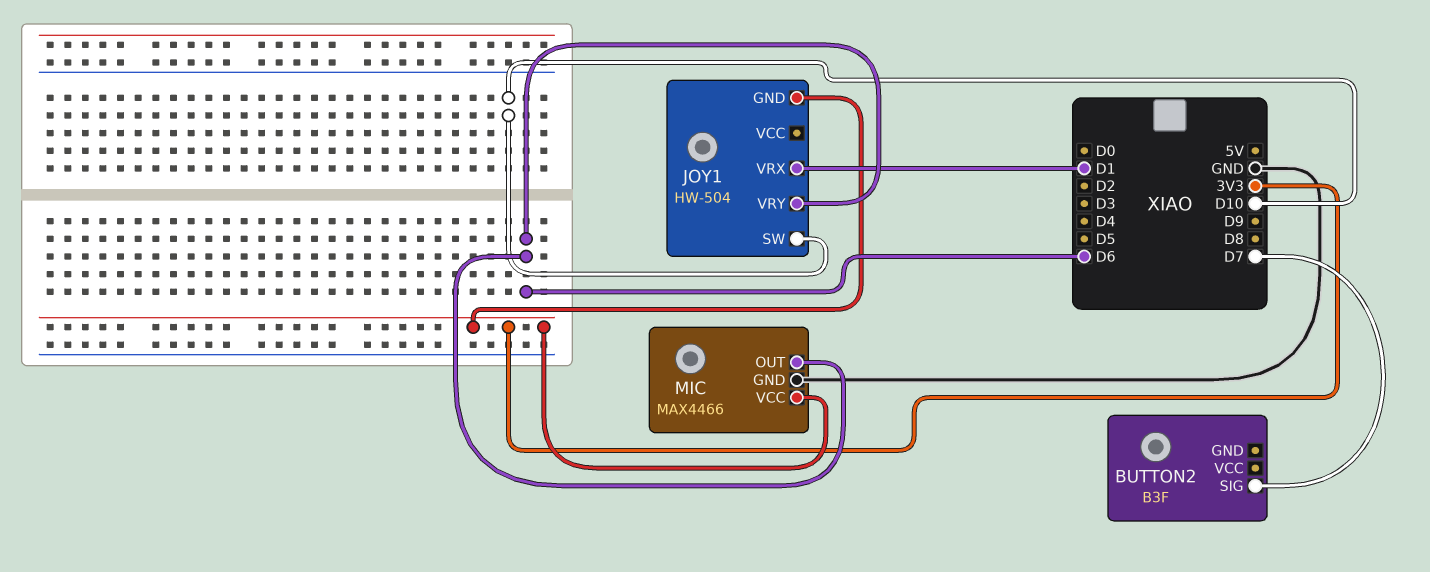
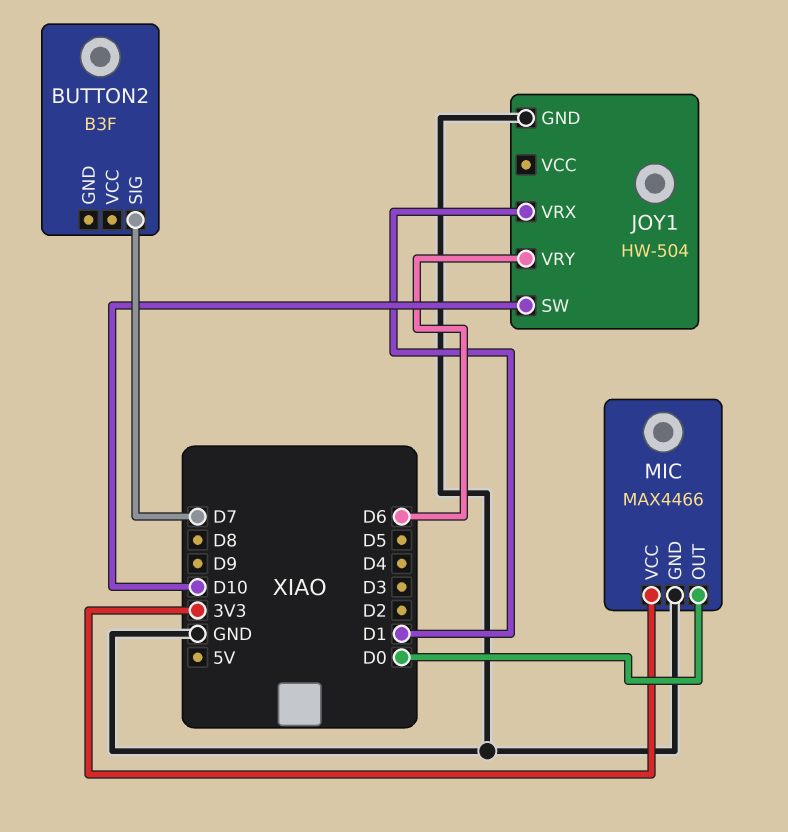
JOY1 pin GND: 3V3 -> GND
MIC pin OUT: D6 -> D0

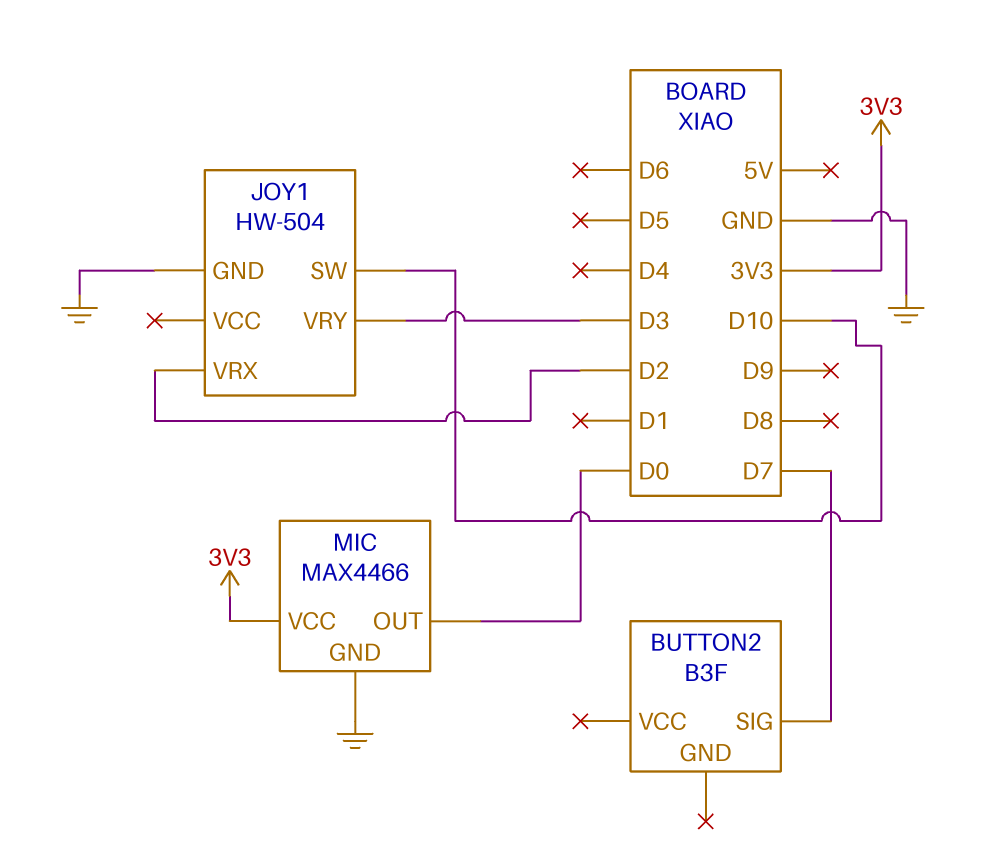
JOY1 pin VRX: D1 -> D2
JOY1 pin VRY: D6 -> D3

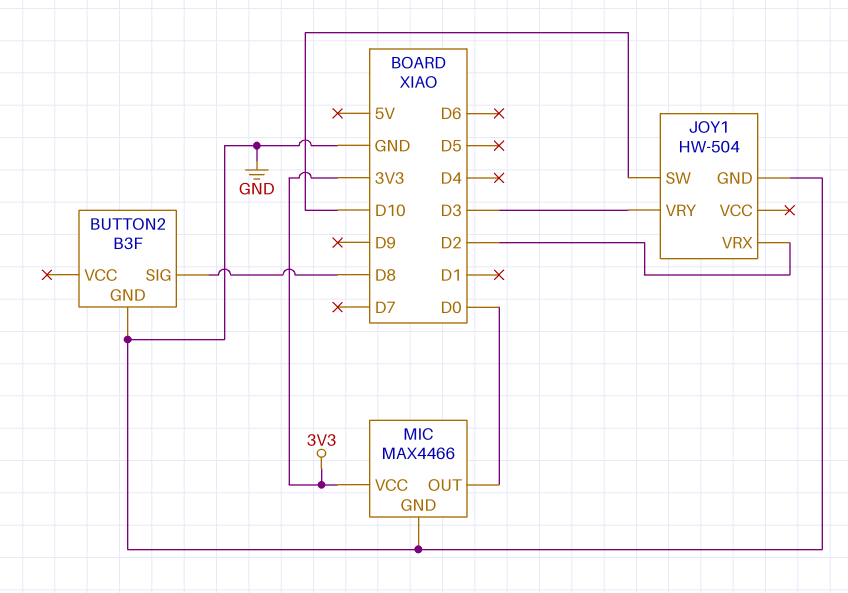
BUTTON2 pin GND: none -> GND
BUTTON2 pin SIG: D7 -> D8

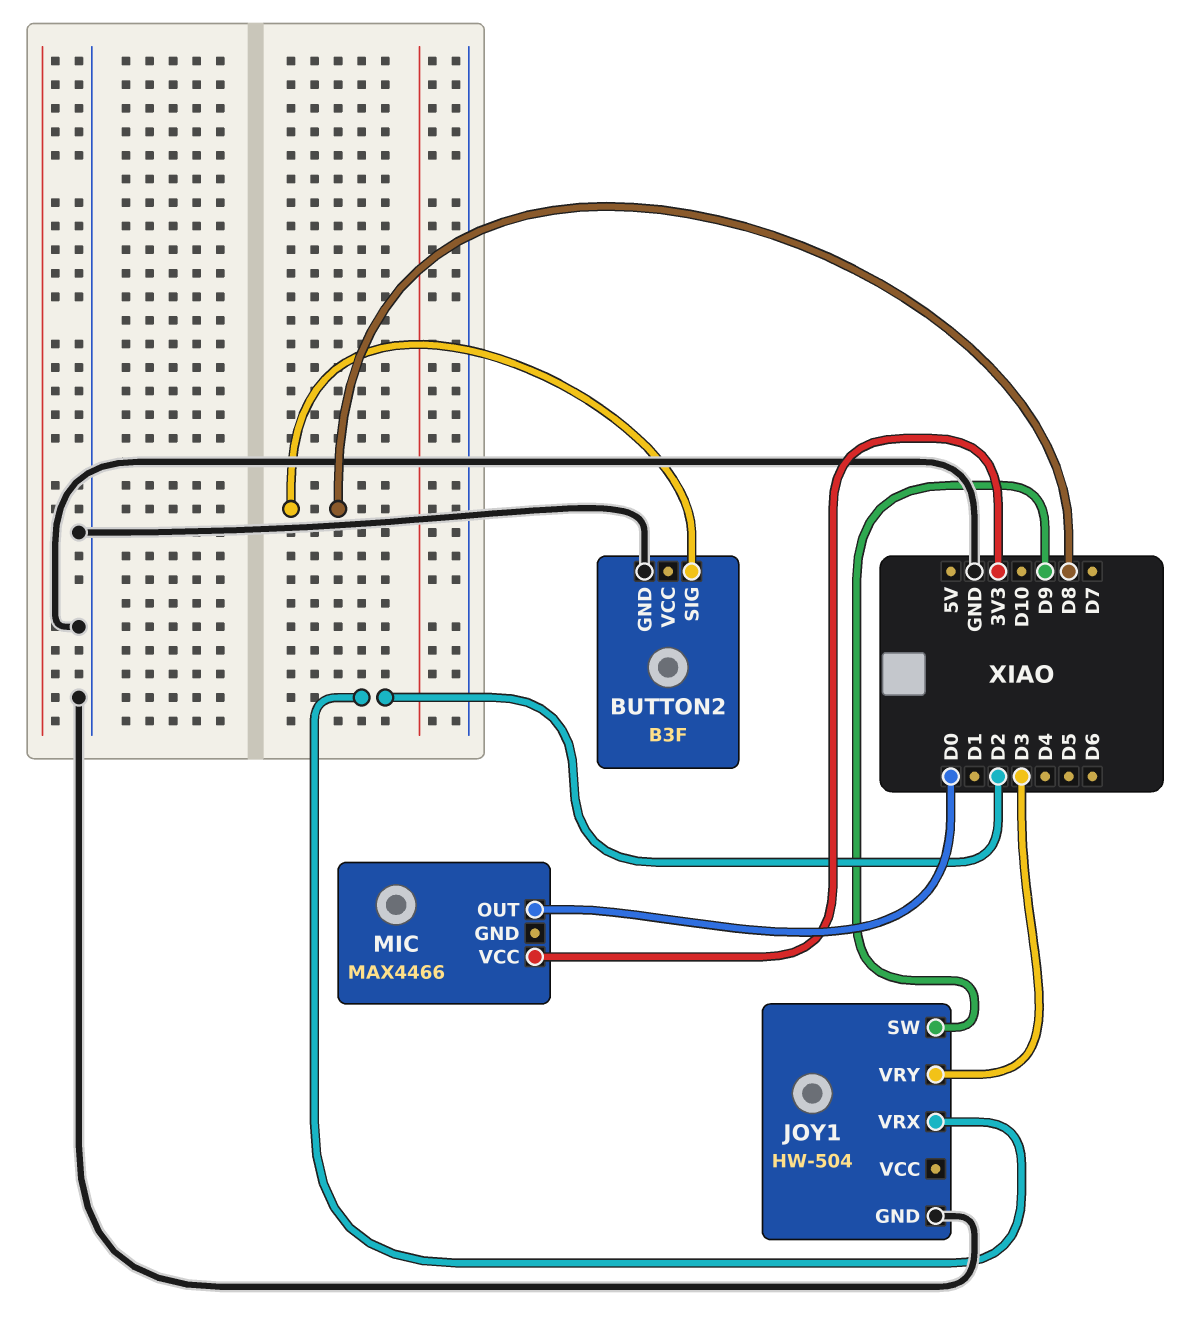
JOY1 pin SW: D10 -> D9
MIC pin GND: GND -> none

